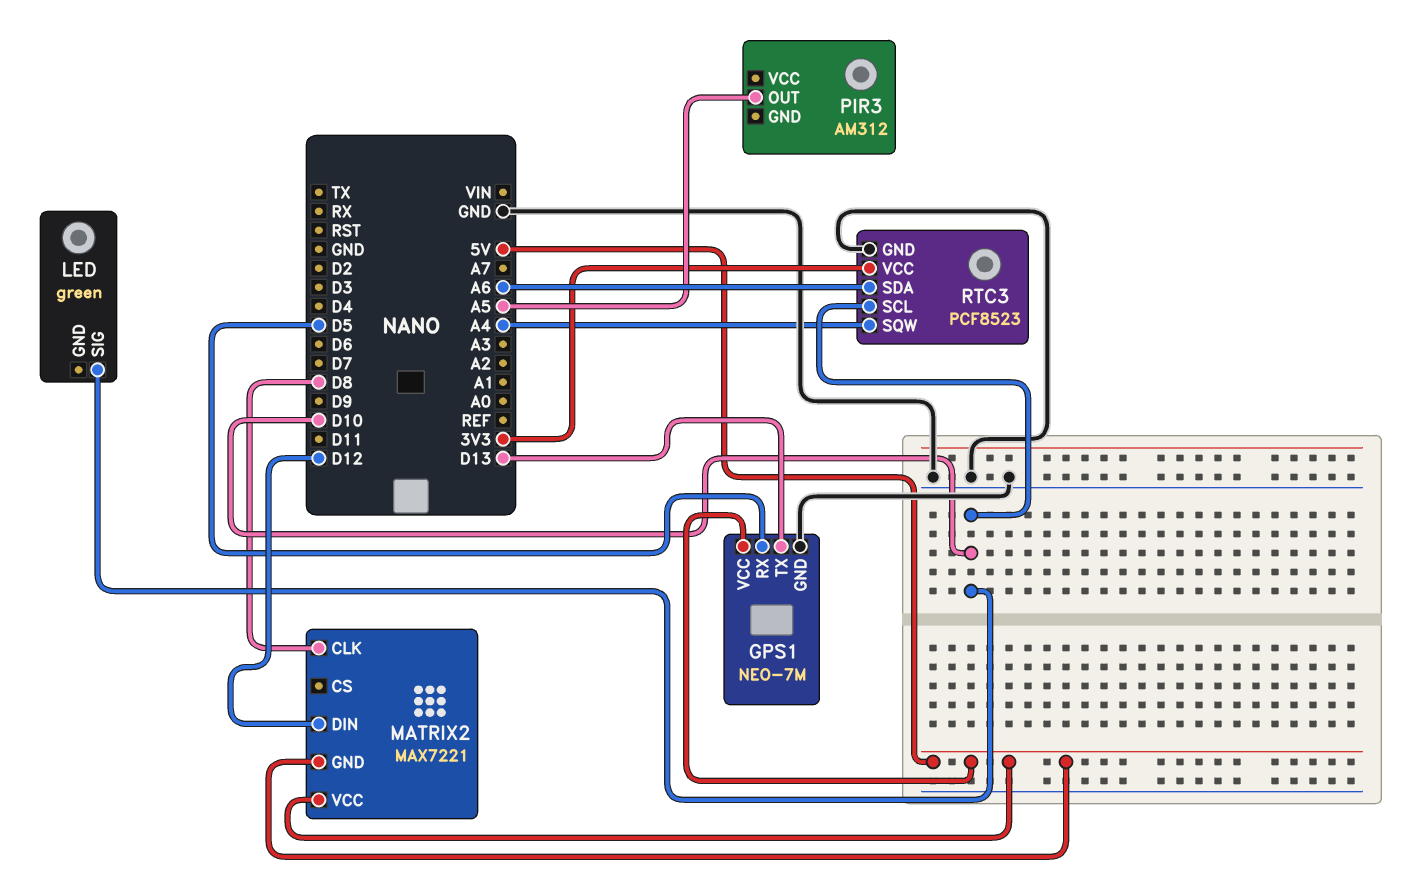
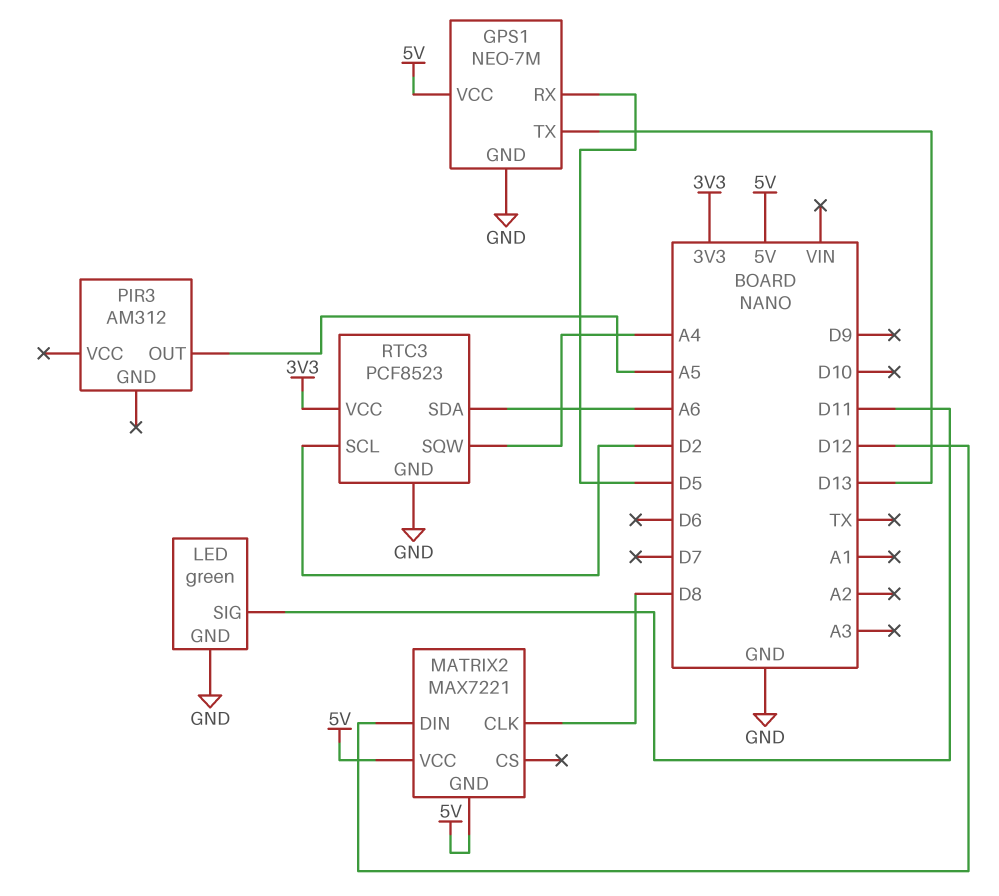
LED pin GND: none -> GND
LED pin SIG: D10 -> D11
RTC3 pin SCL: D10 -> D2

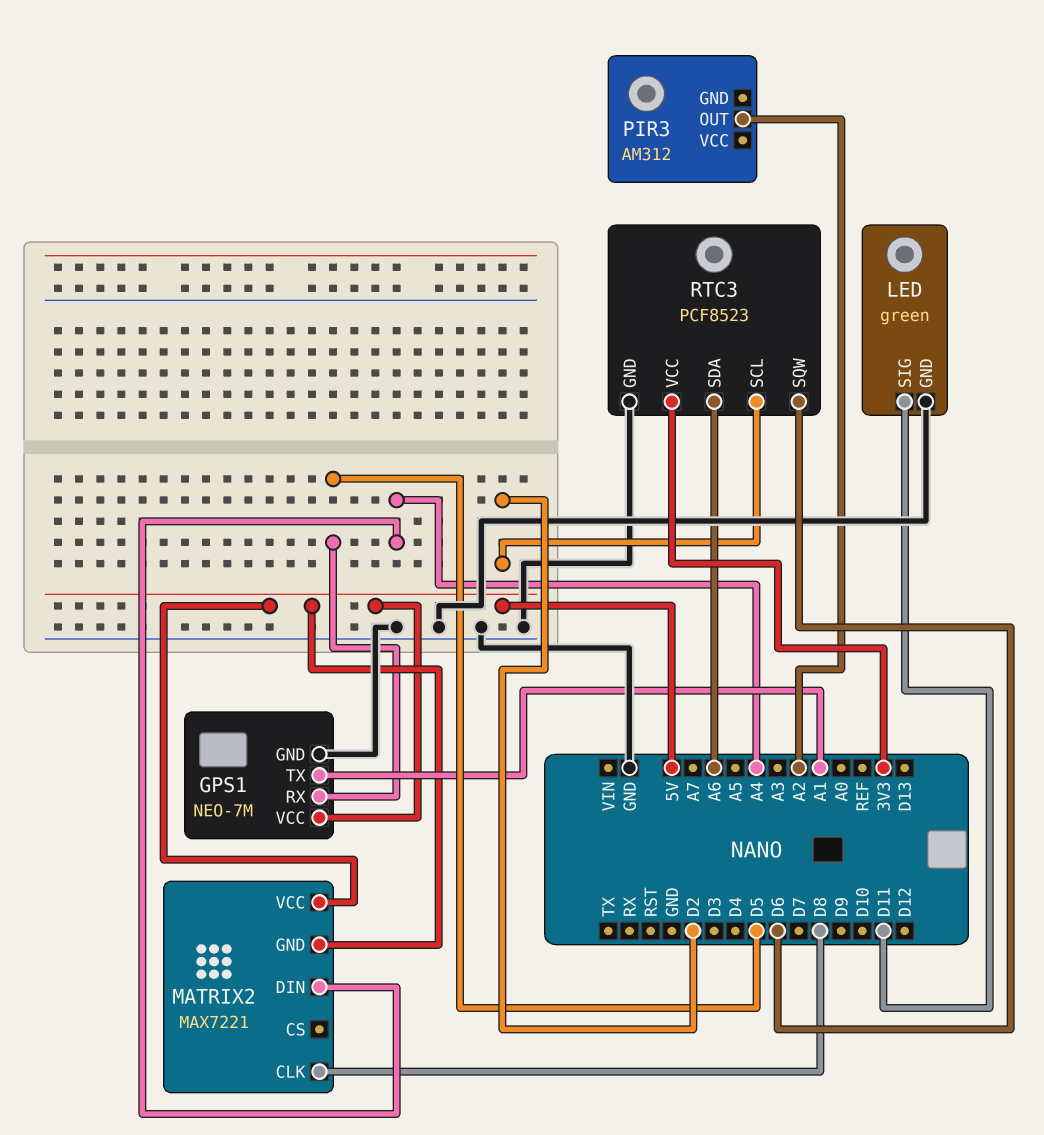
GPS1 pin TX: D13 -> A1
MATRIX2 pin DIN: D12 -> A4
PIR3 pin OUT: A5 -> A2
RTC3 pin SQW: A4 -> D6

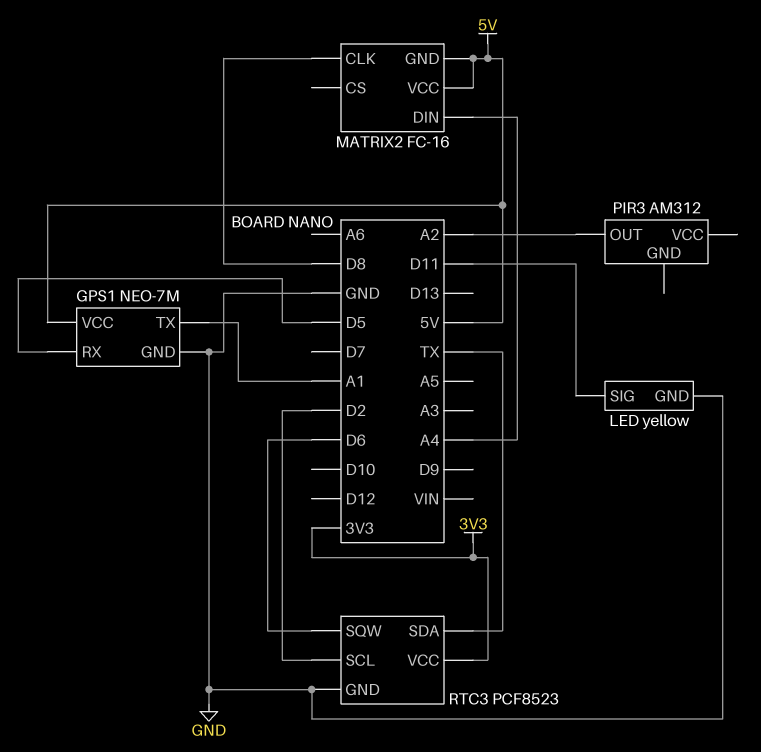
LED: green -> yellow
MATRIX2: MAX7221 -> FC-16
RTC3 pin SDA: A6 -> TX

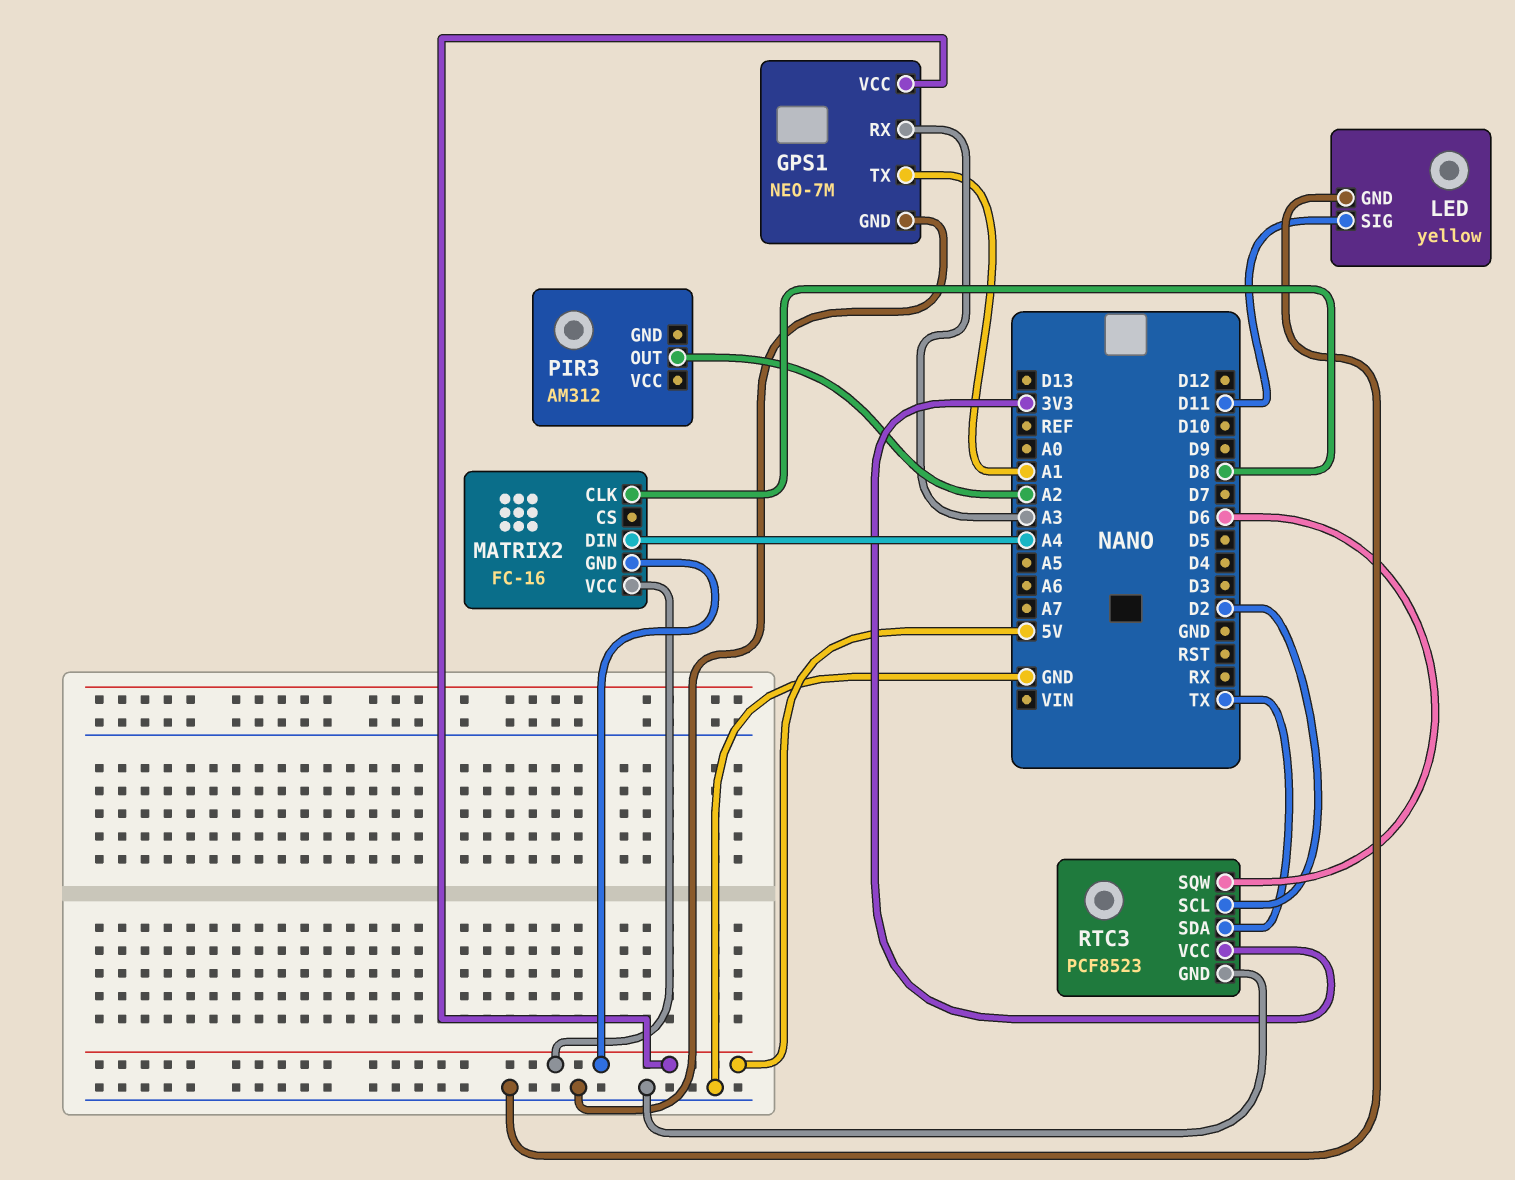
GPS1 pin RX: D5 -> A3

